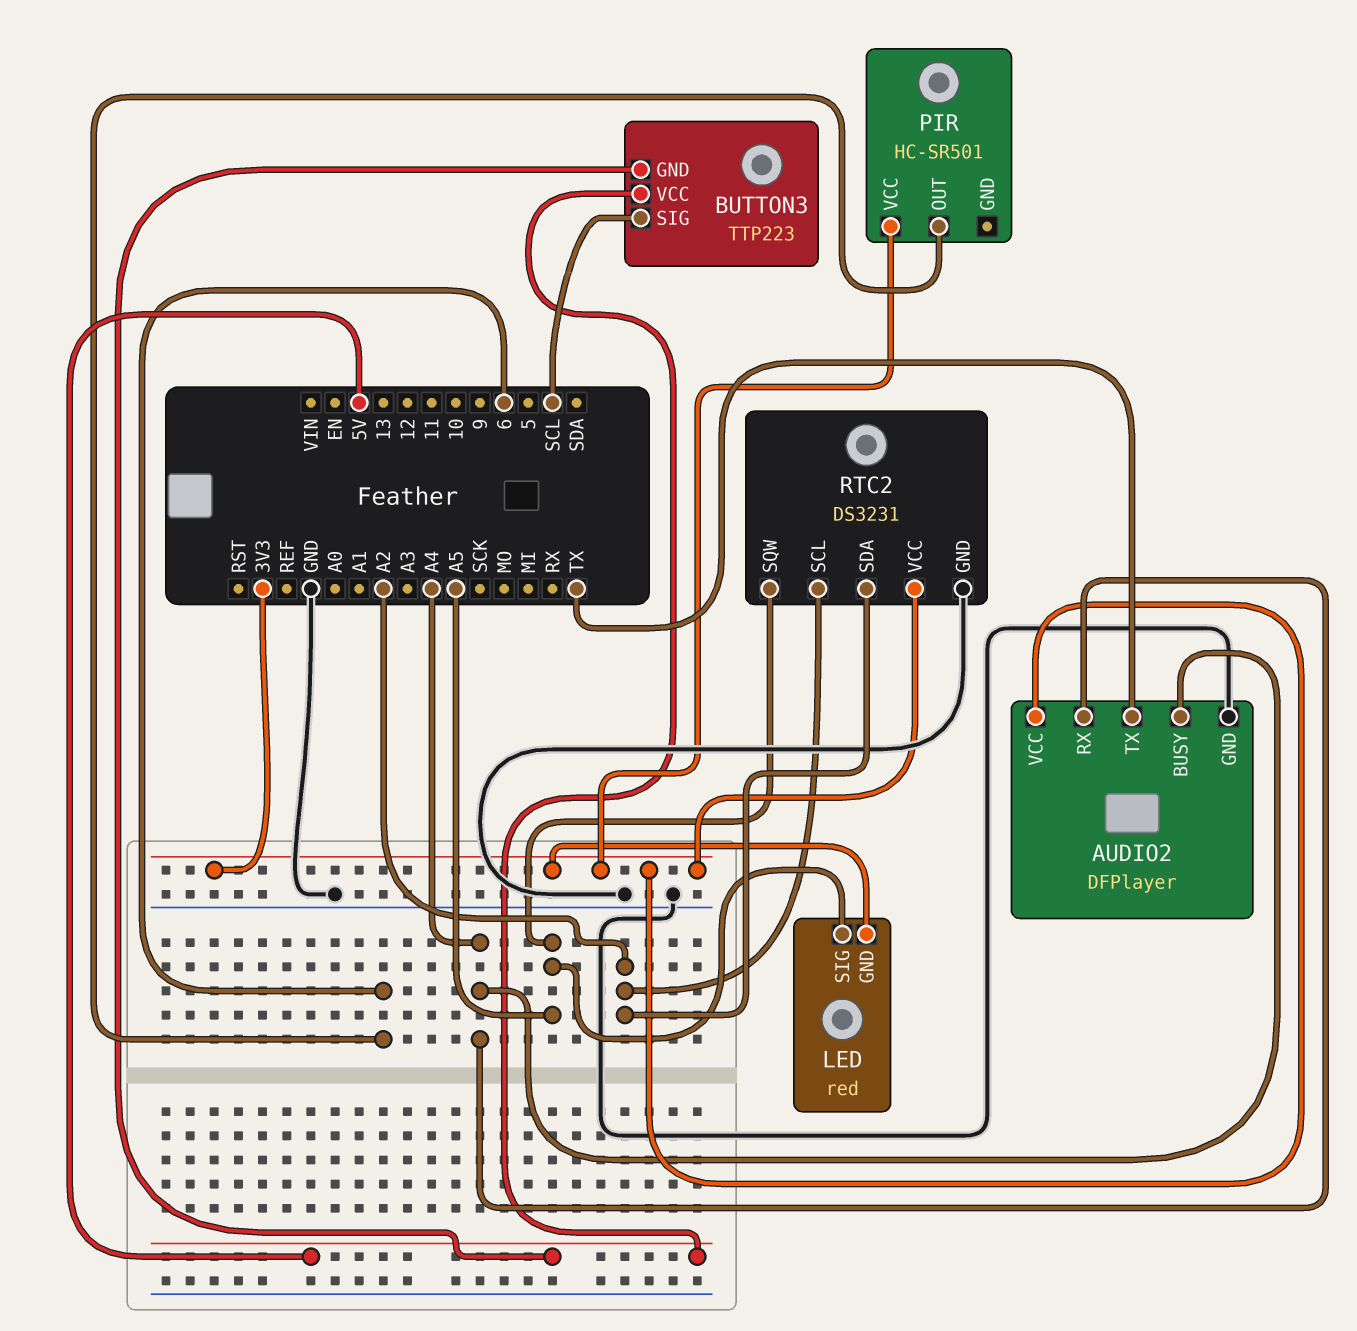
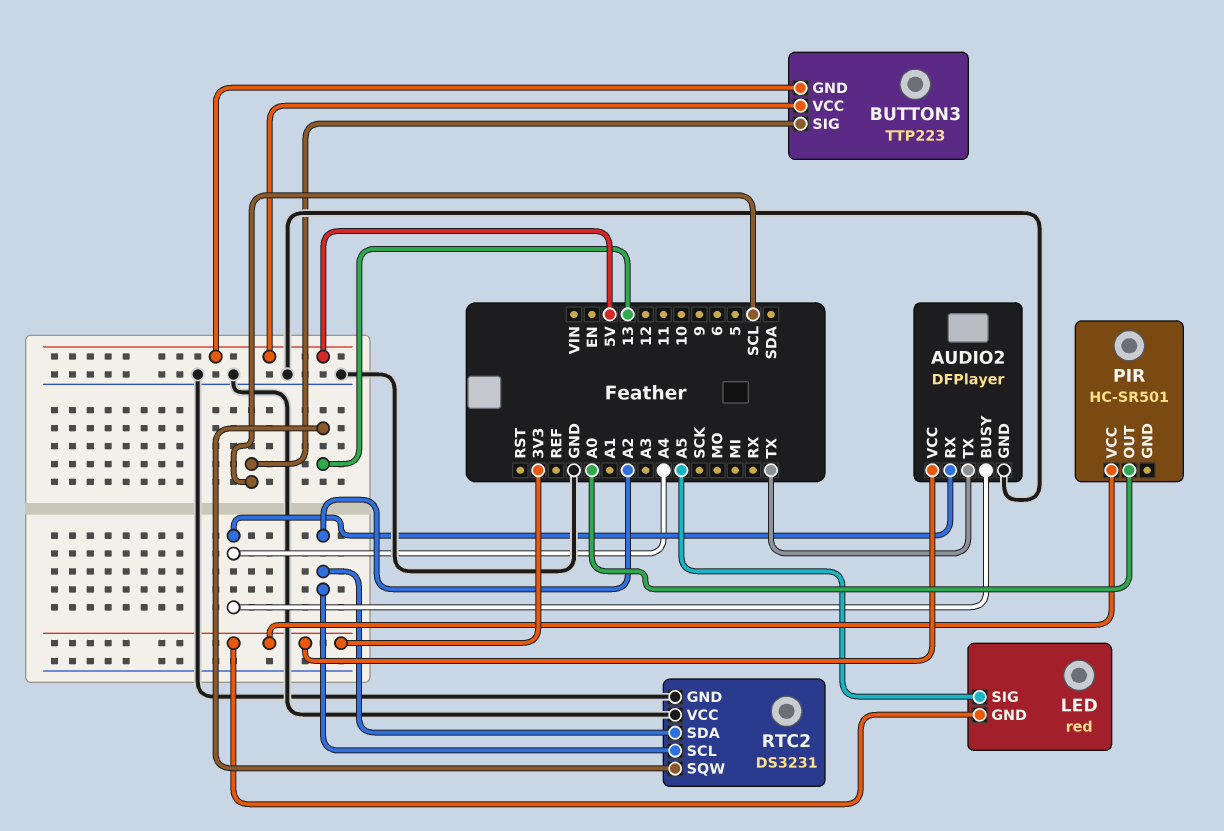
PIR pin OUT: 6 -> A0
RTC2 pin SQW: A5 -> 13
RTC2 pin VCC: 3V3 -> GND

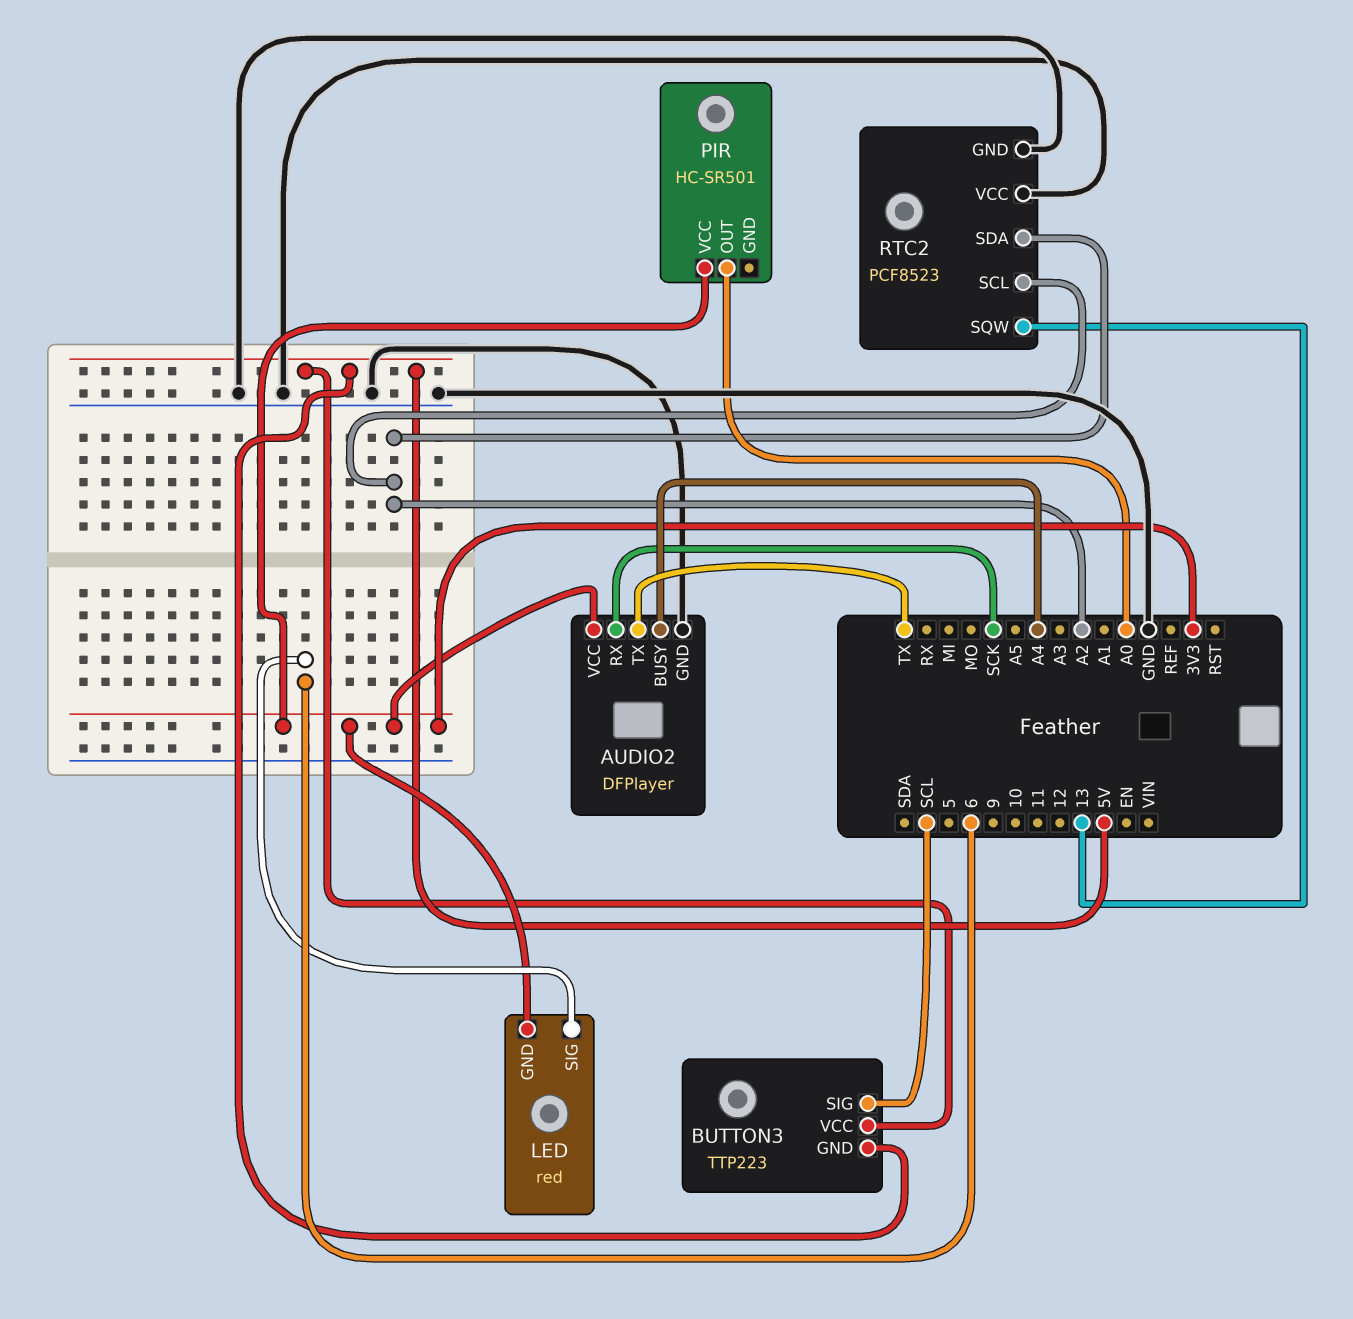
AUDIO2 pin RX: A4 -> SCK
LED pin SIG: A5 -> 6
RTC2: DS3231 -> PCF8523

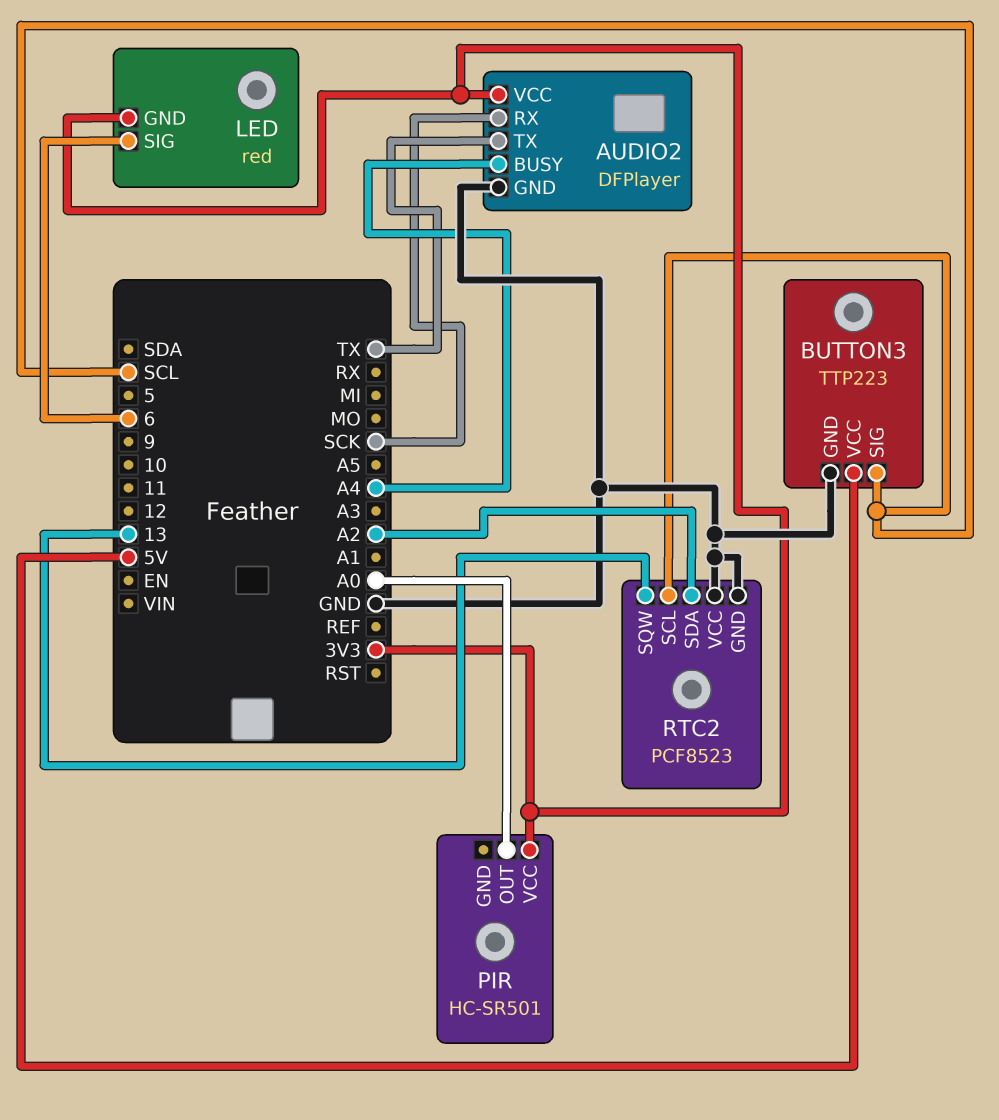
BUTTON3 pin GND: 5V -> GND
RTC2 pin SCL: A2 -> SCL

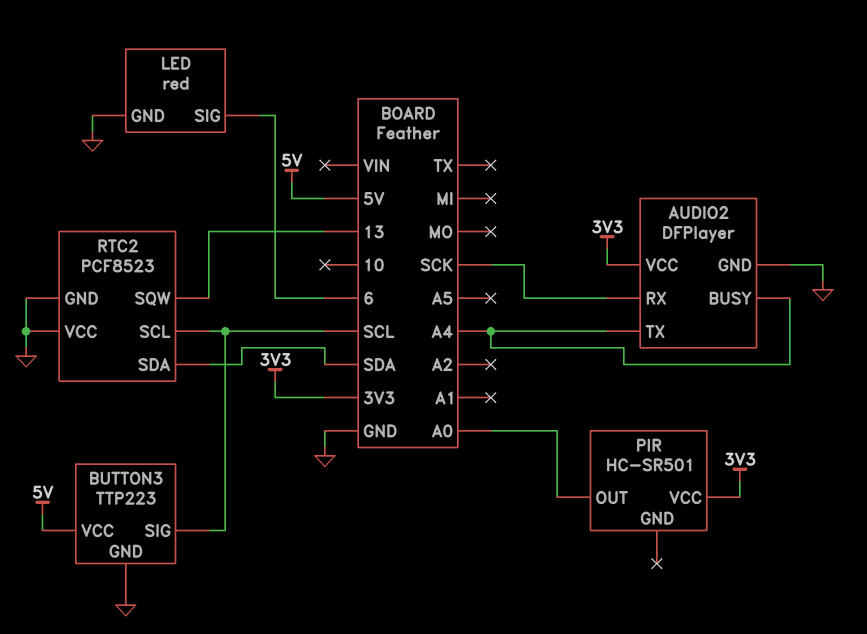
AUDIO2 pin TX: TX -> A4
LED pin GND: 3V3 -> GND
RTC2 pin SDA: A2 -> SDA

